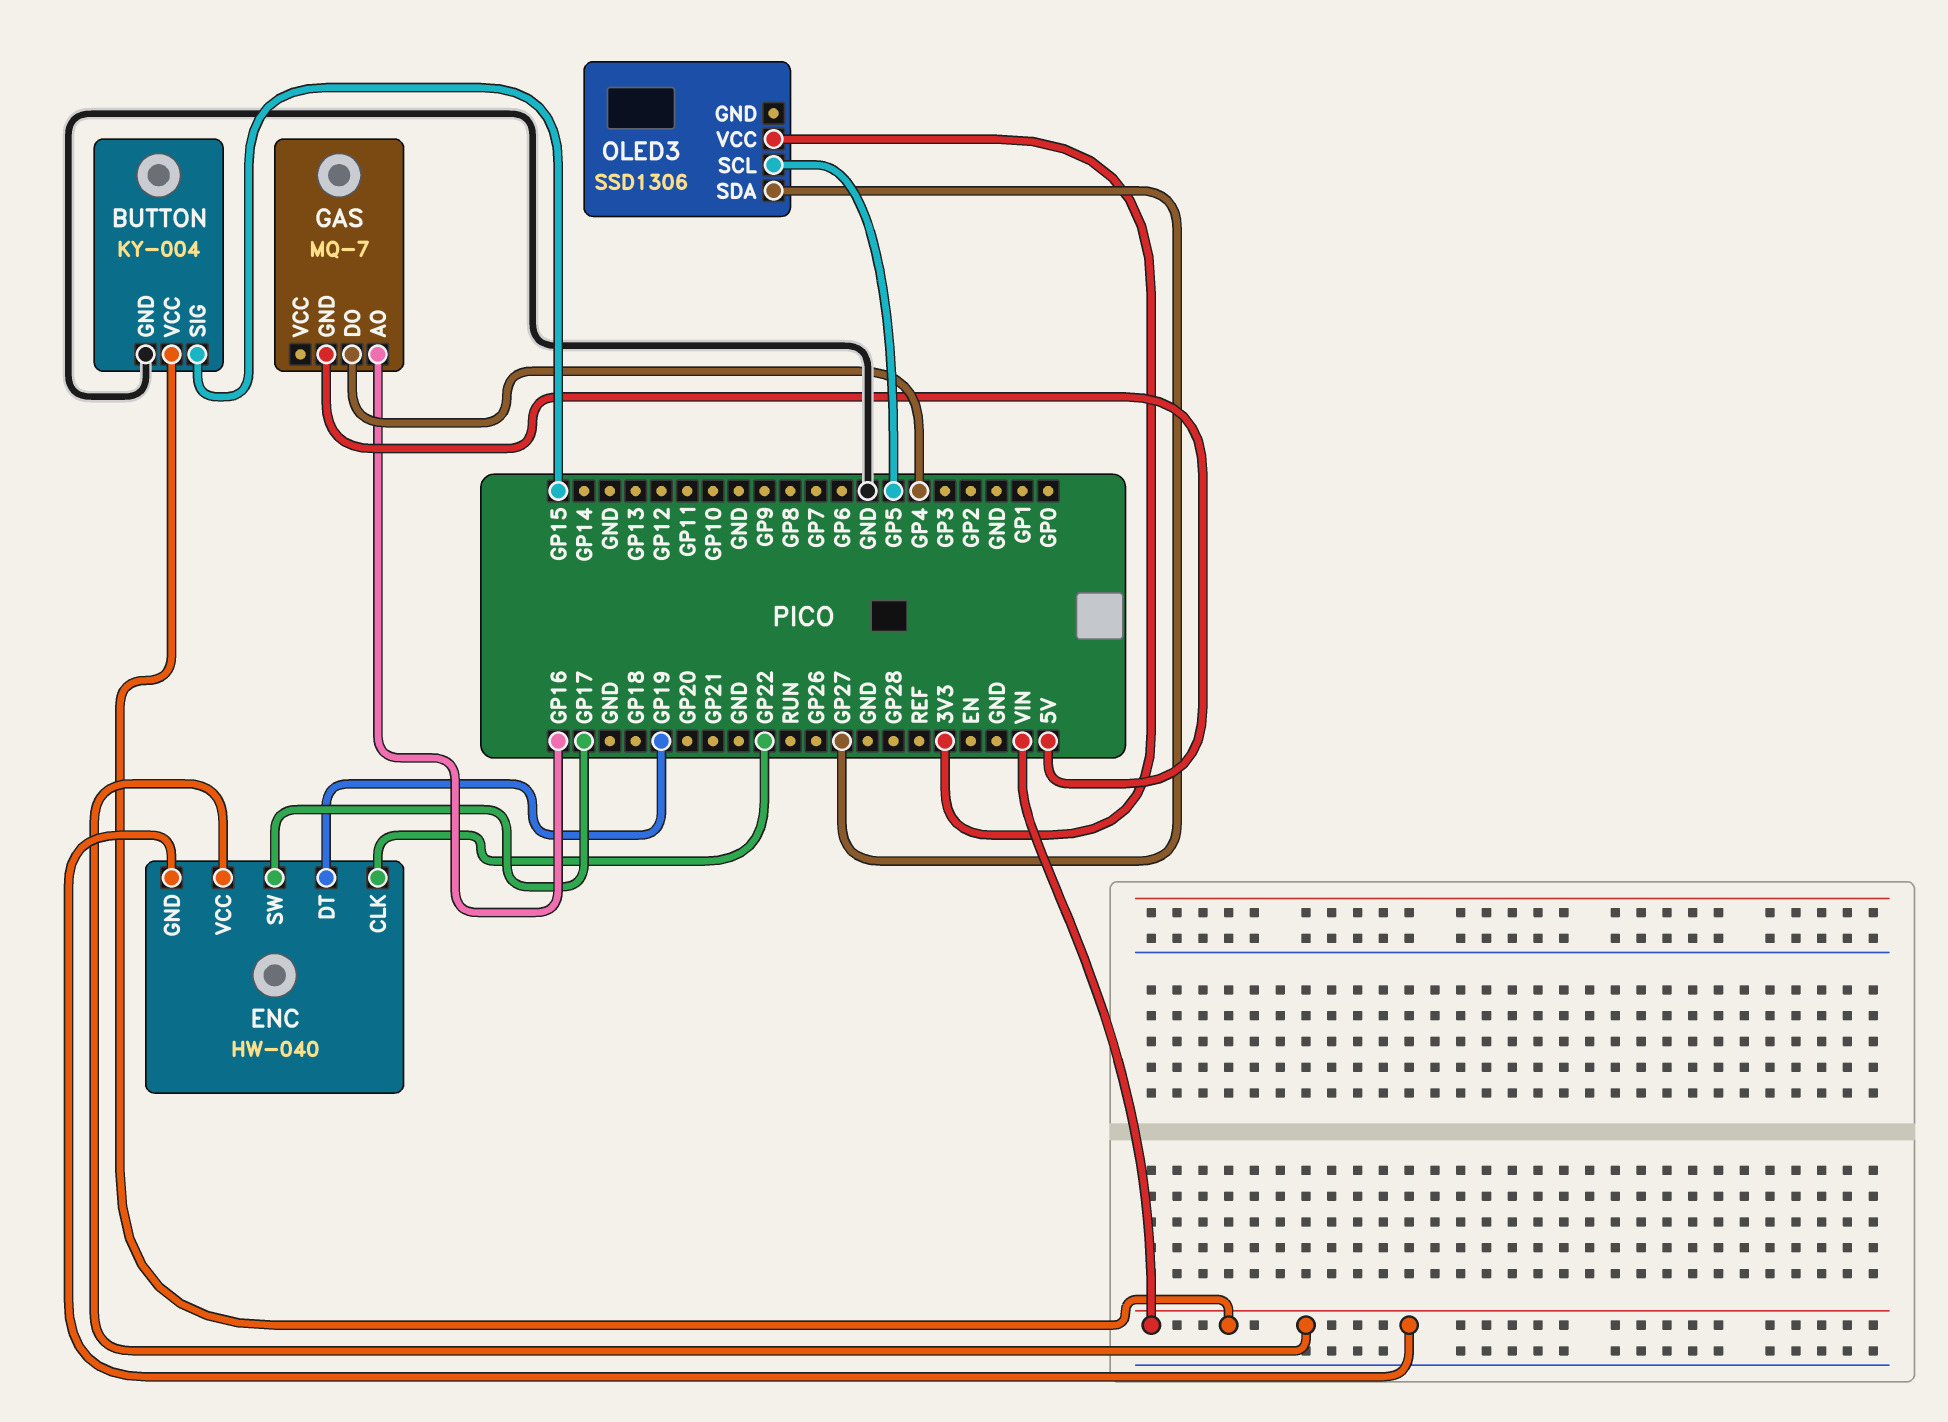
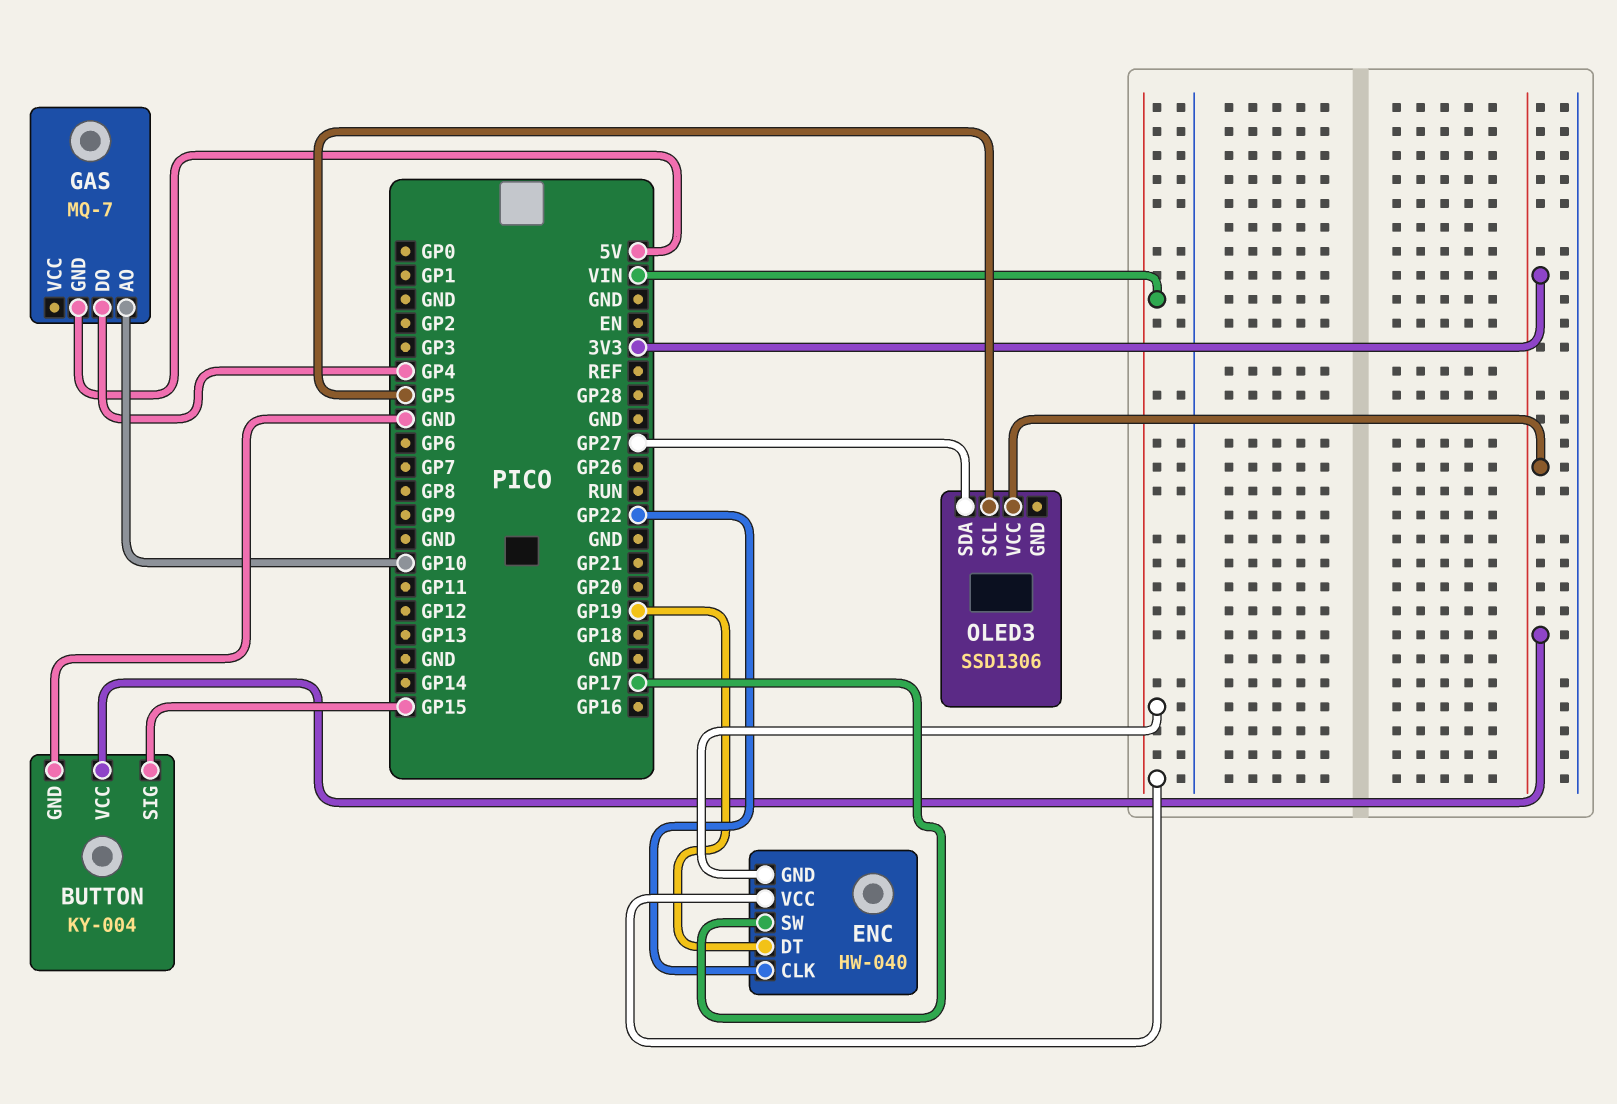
BUTTON pin VCC: VIN -> 3V3
GAS pin AO: GP16 -> GP10

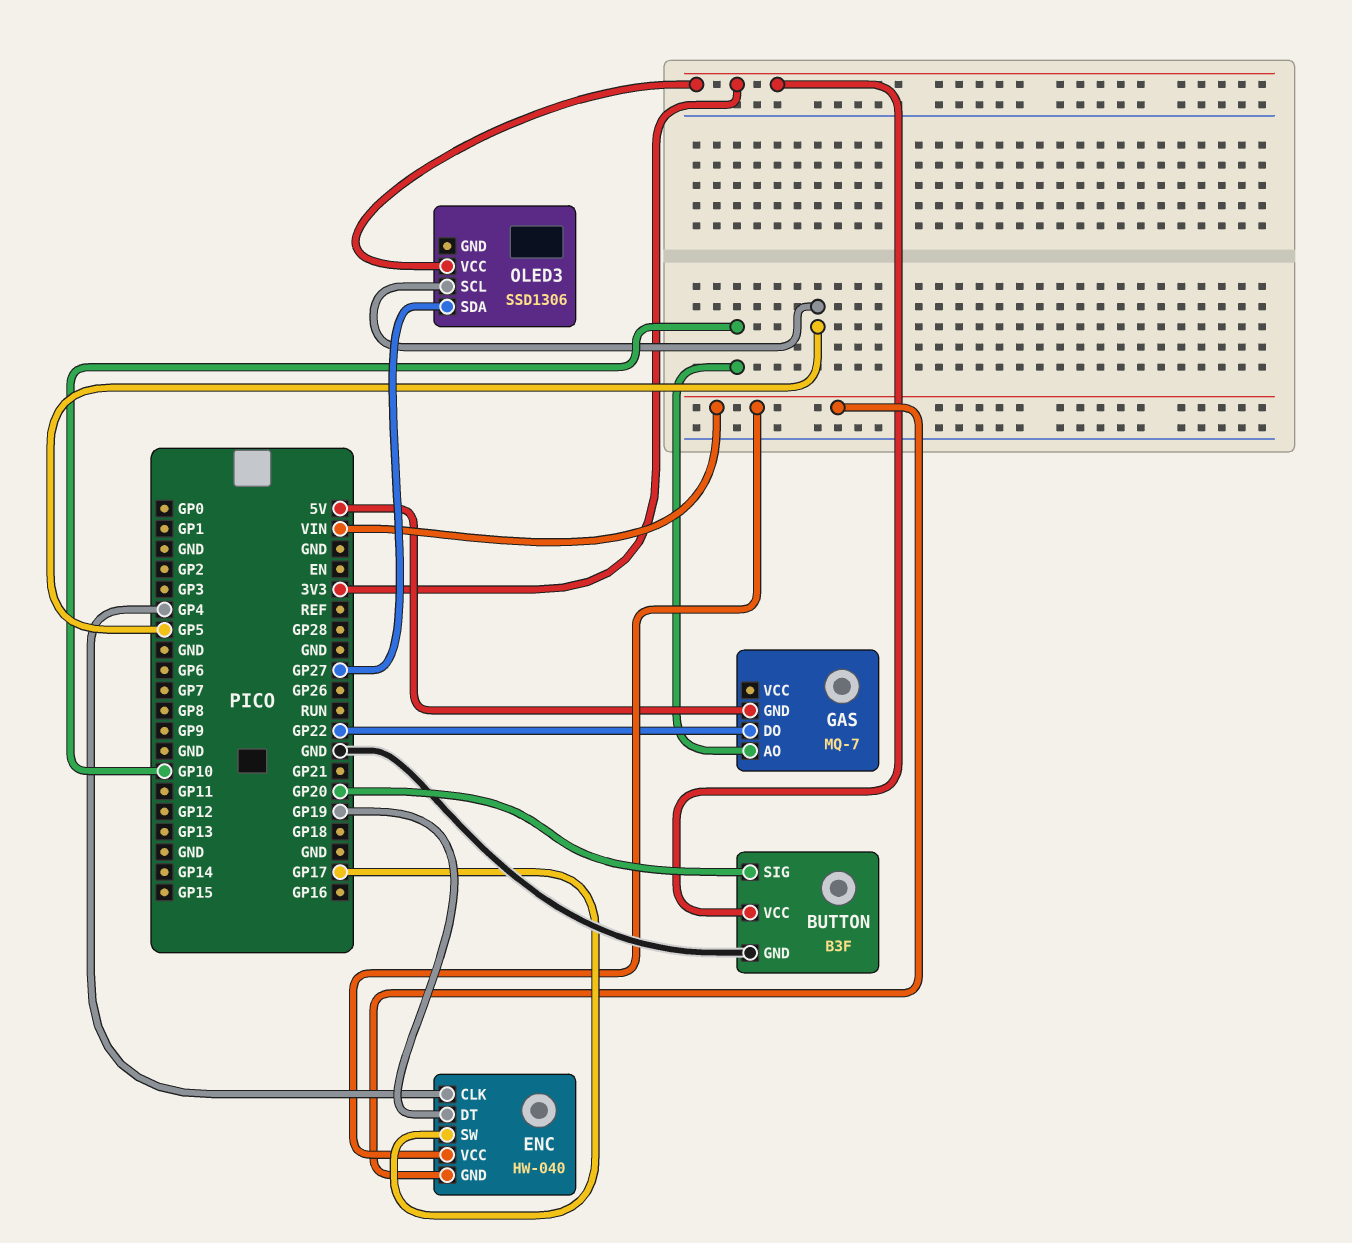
BUTTON: KY-004 -> B3F
BUTTON pin SIG: GP15 -> GP20
ENC pin CLK: GP22 -> GP4
GAS pin DO: GP4 -> GP22

